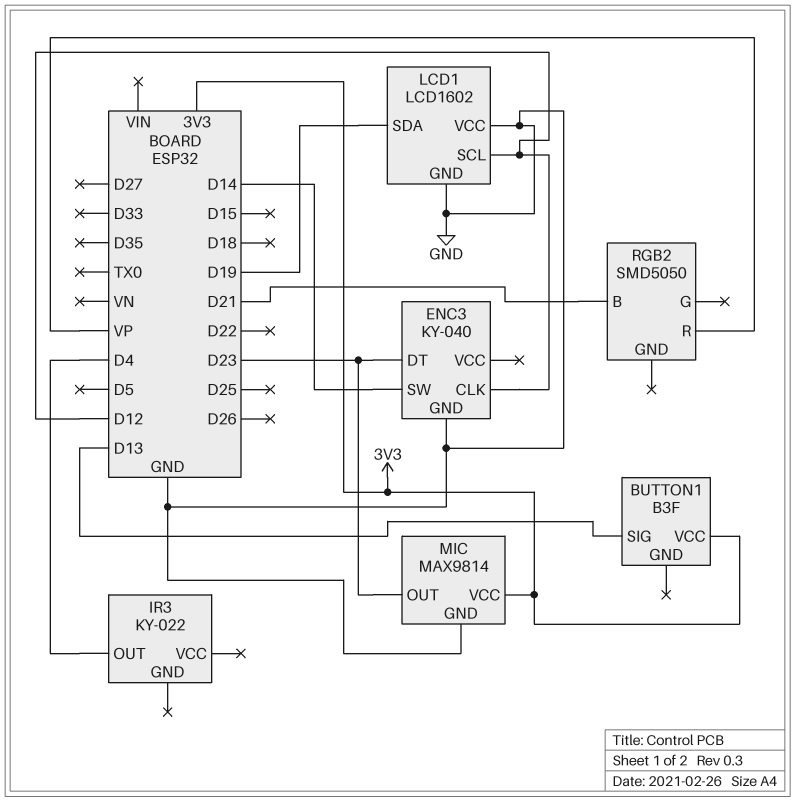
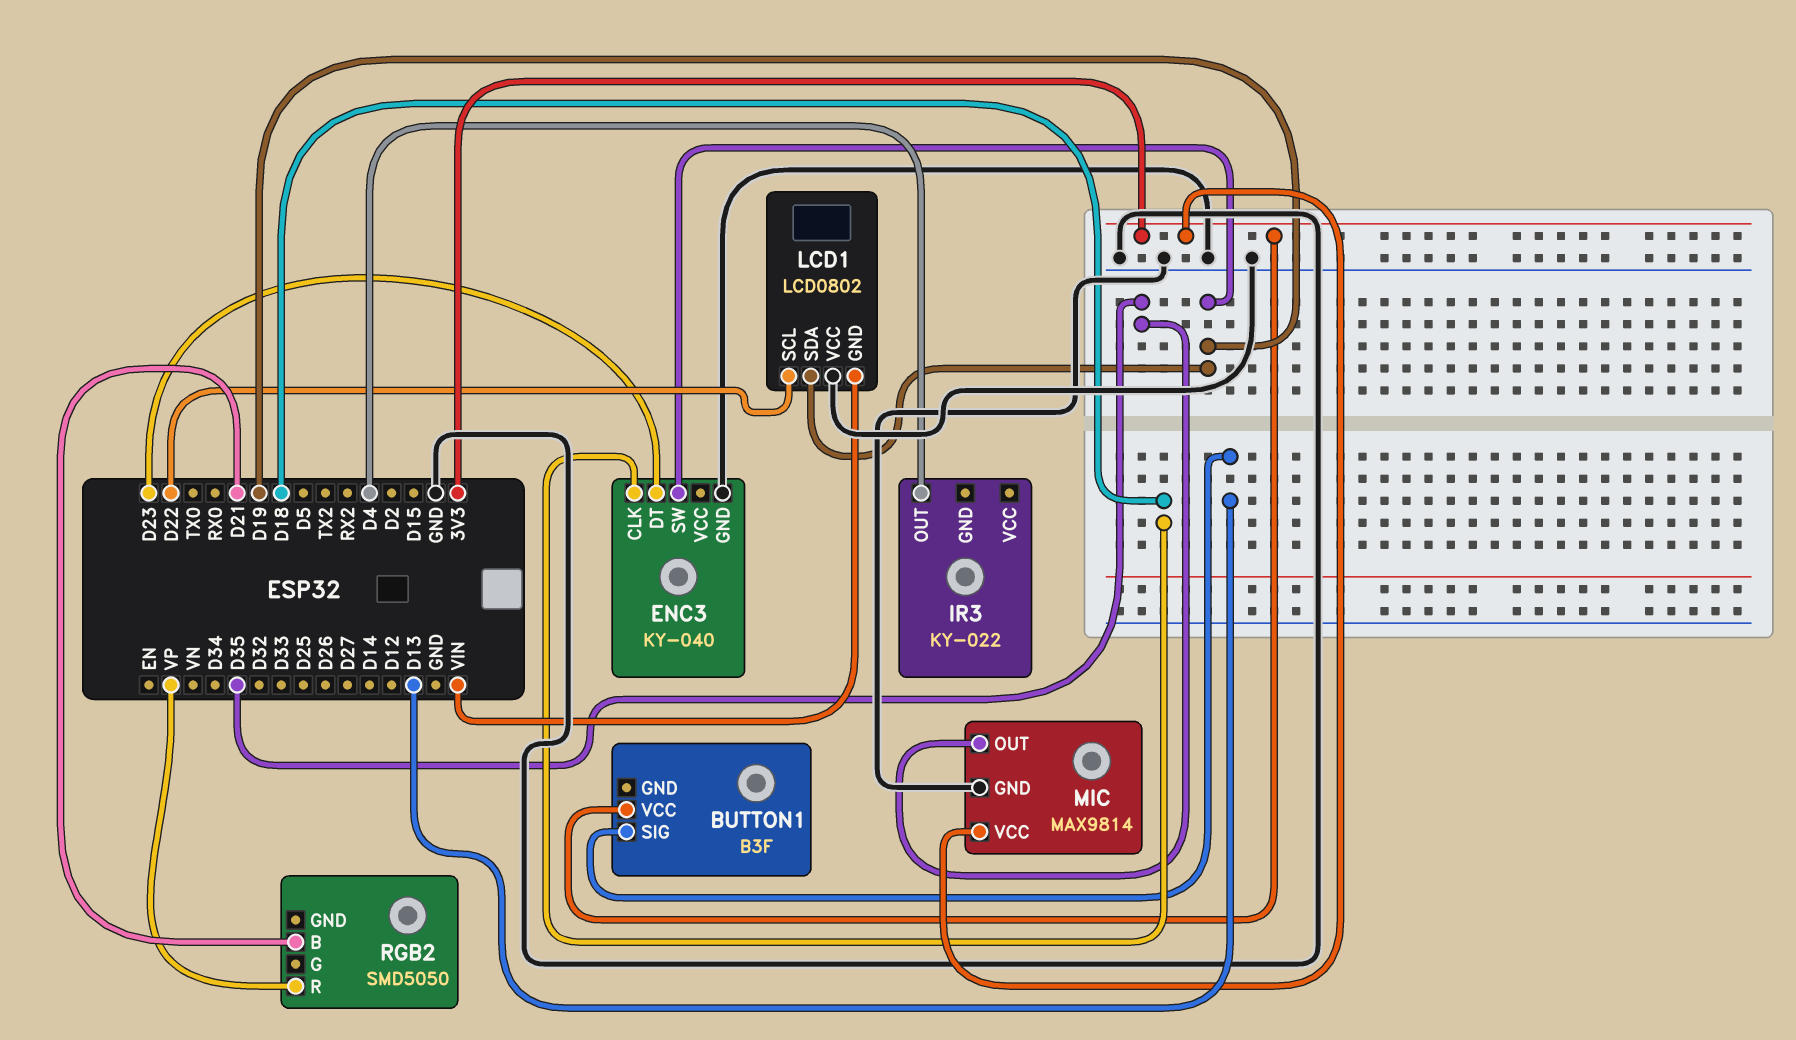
ENC3 pin CLK: D12 -> D18
ENC3 pin SW: D14 -> D19
LCD1: LCD1602 -> LCD0802
LCD1 pin GND: GND -> VIN
LCD1 pin SCL: D12 -> D22
MIC pin OUT: D23 -> D35

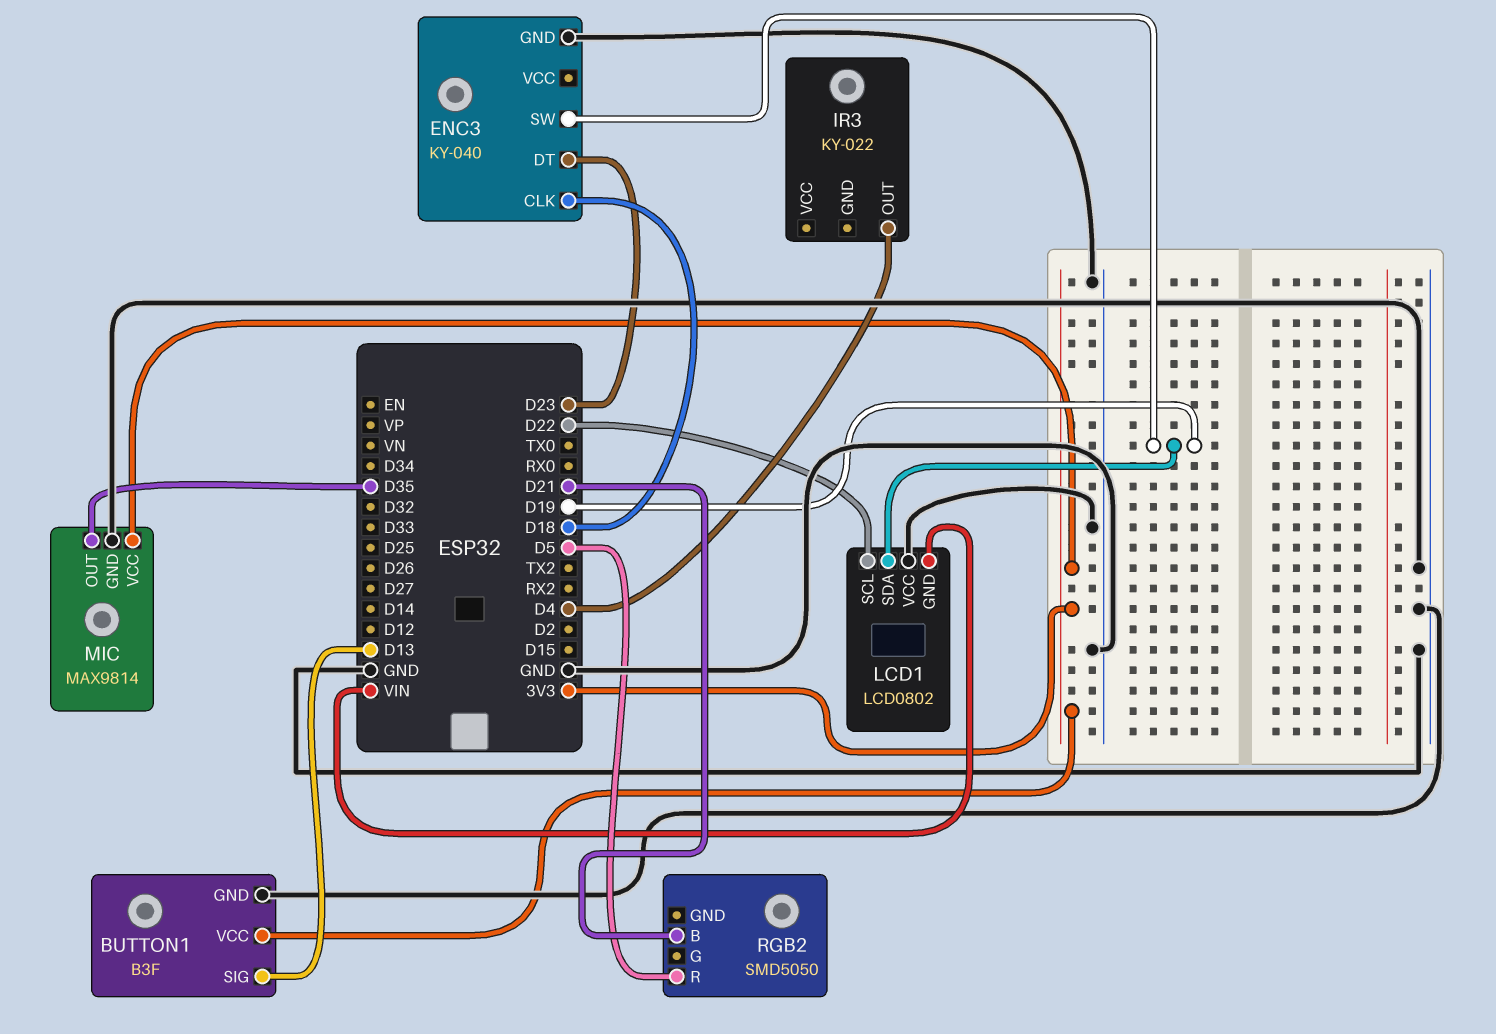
BUTTON1 pin GND: none -> GND
RGB2 pin R: VP -> D5

